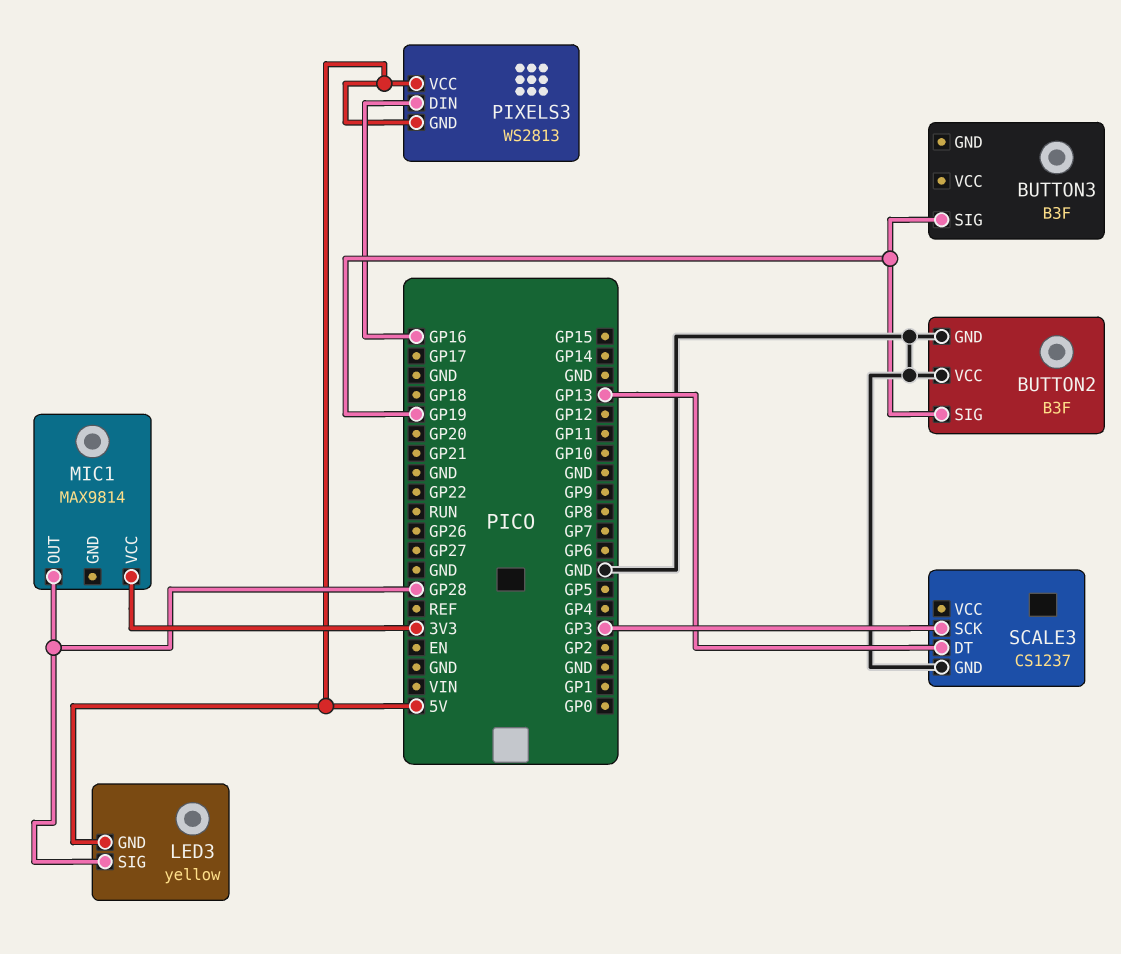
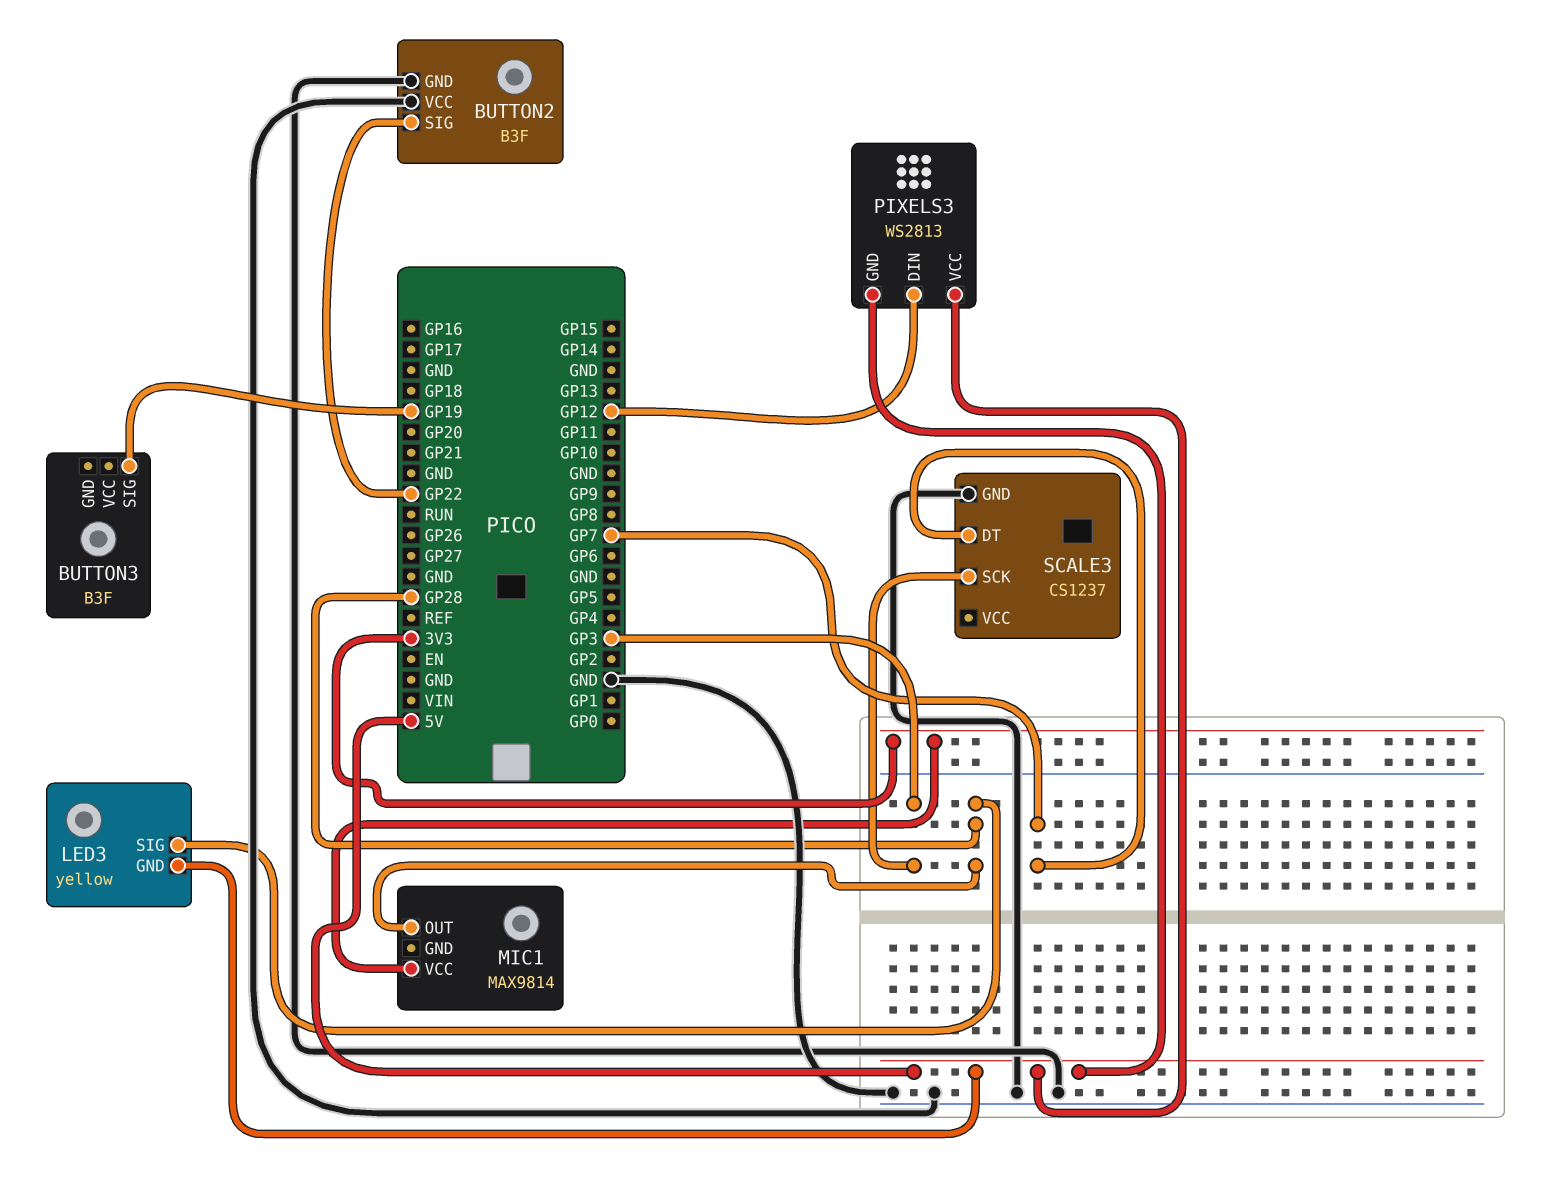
BUTTON2 pin SIG: GP19 -> GP22
PIXELS3 pin DIN: GP16 -> GP12
SCALE3 pin DT: GP13 -> GP7

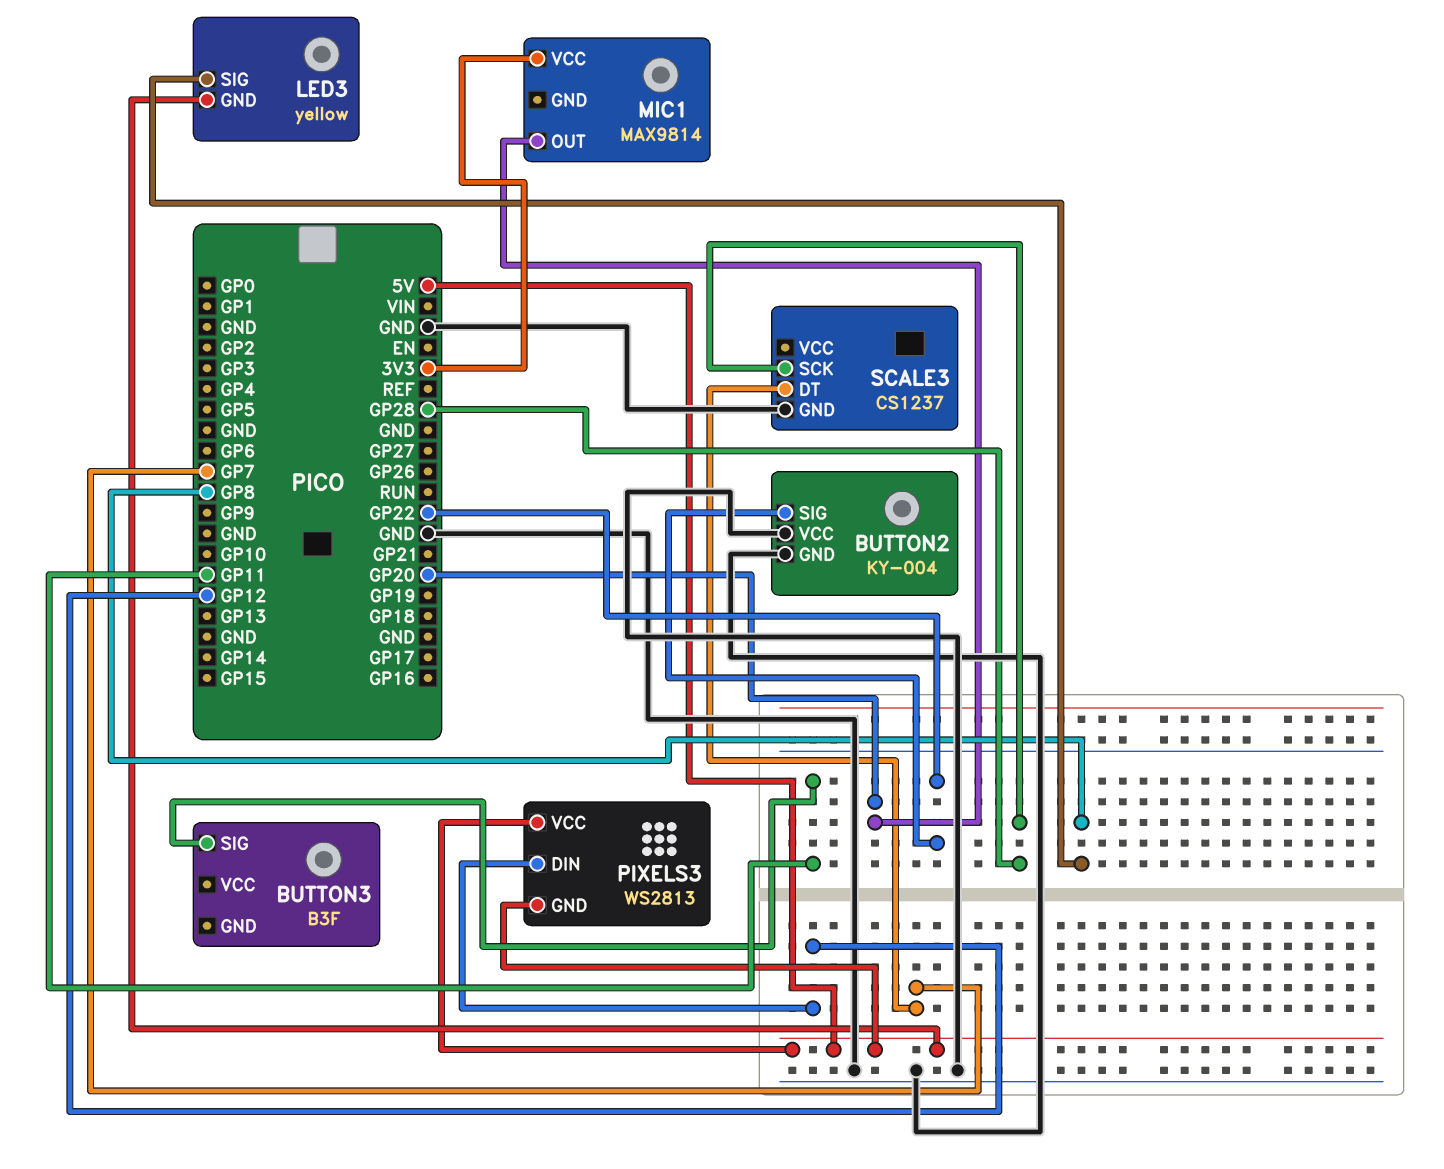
BUTTON2: B3F -> KY-004
BUTTON3 pin SIG: GP19 -> GP11
LED3 pin SIG: GP28 -> GP8
MIC1 pin OUT: GP28 -> GP20
SCALE3 pin SCK: GP3 -> GP28

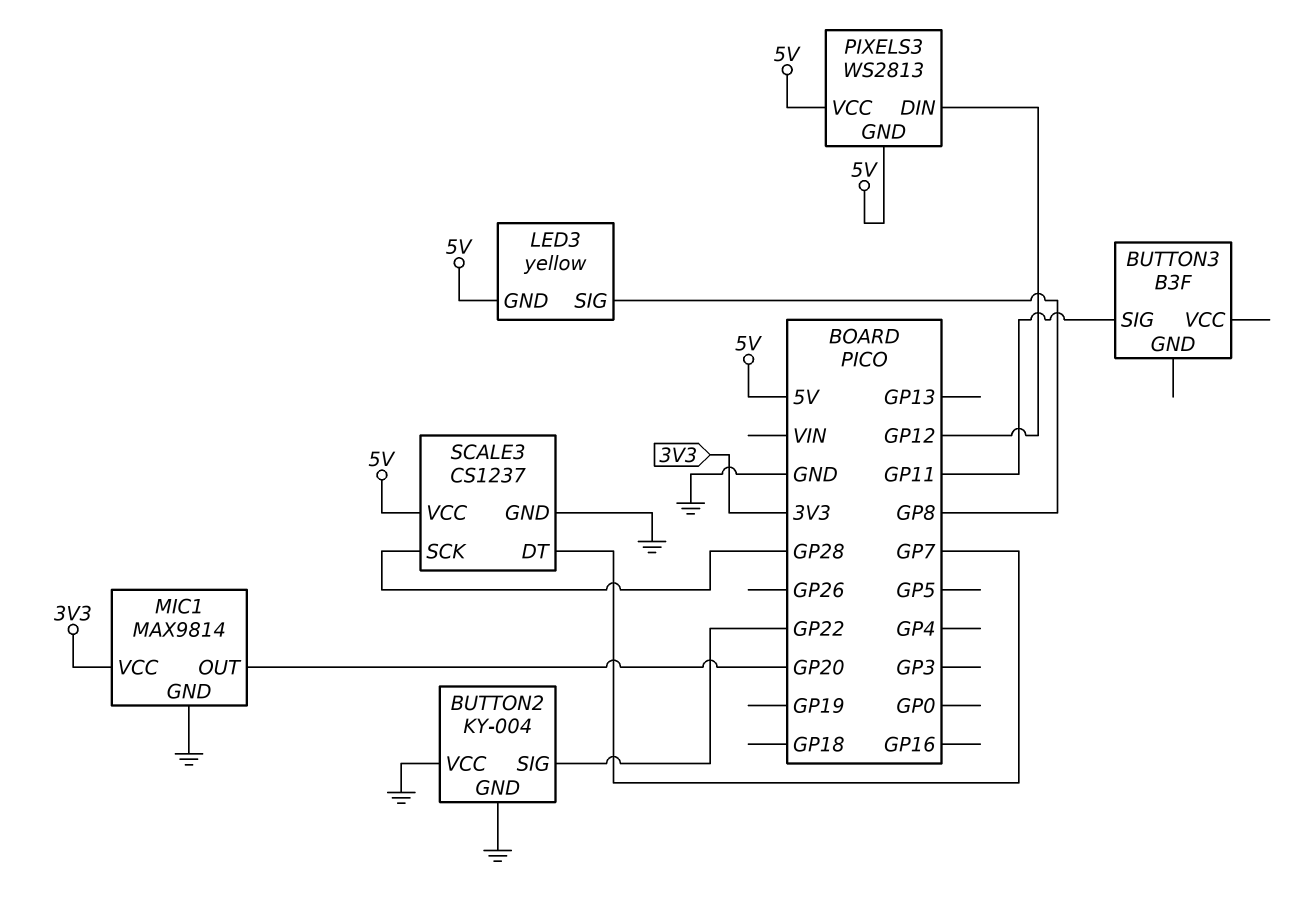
MIC1 pin GND: none -> GND
SCALE3 pin VCC: none -> 5V

